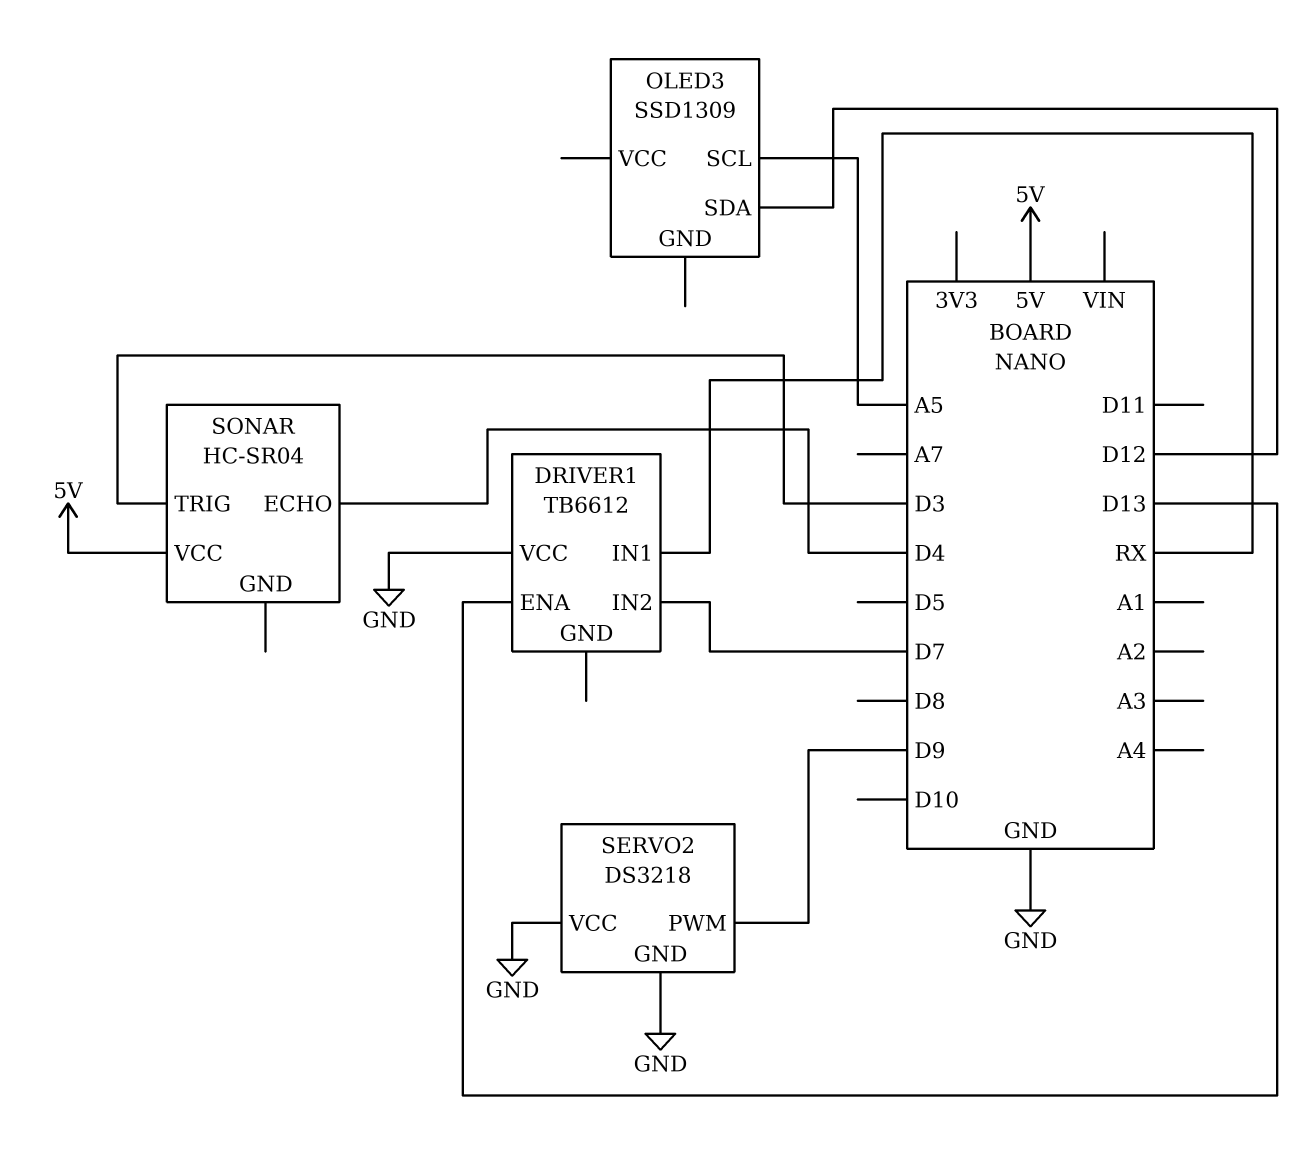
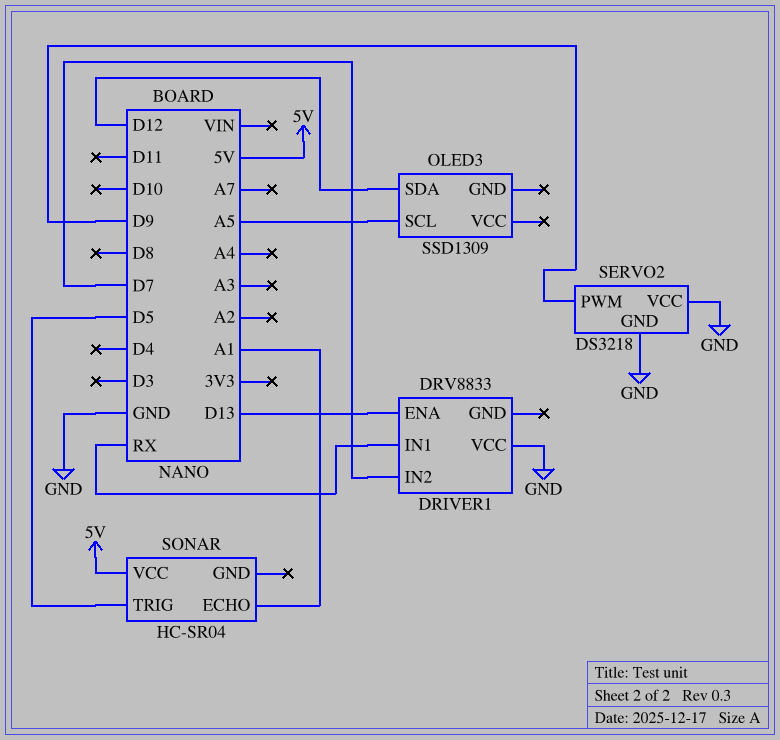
DRIVER1: TB6612 -> DRV8833
SONAR pin ECHO: D4 -> A1
SONAR pin TRIG: D3 -> D5

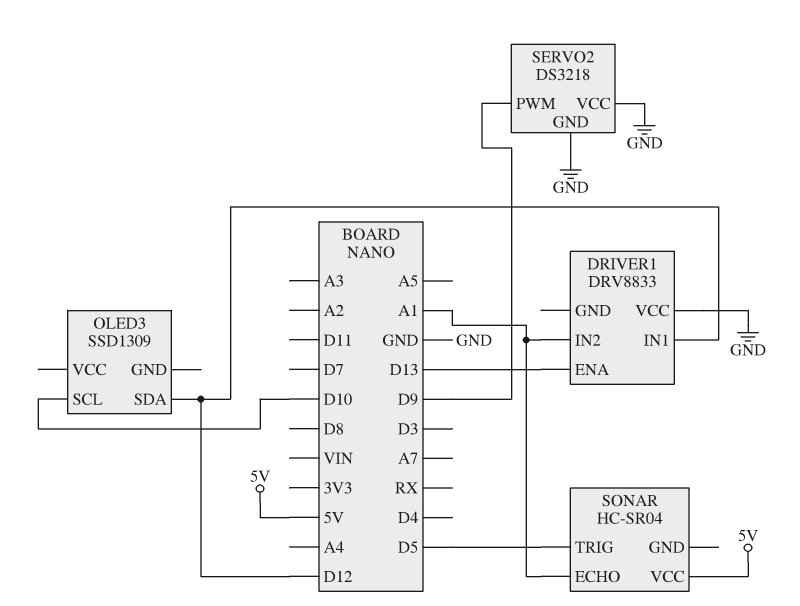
DRIVER1 pin IN1: RX -> D12
DRIVER1 pin IN2: D7 -> A1
OLED3 pin SCL: A5 -> D10

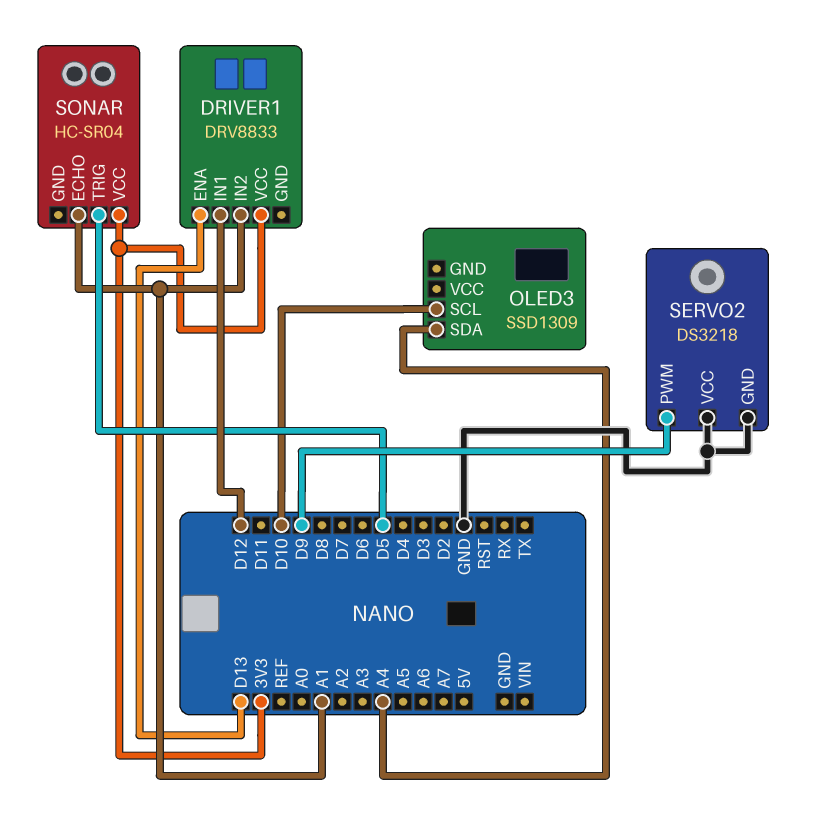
DRIVER1 pin VCC: GND -> 3V3
OLED3 pin SDA: D12 -> A4
SONAR pin VCC: 5V -> 3V3

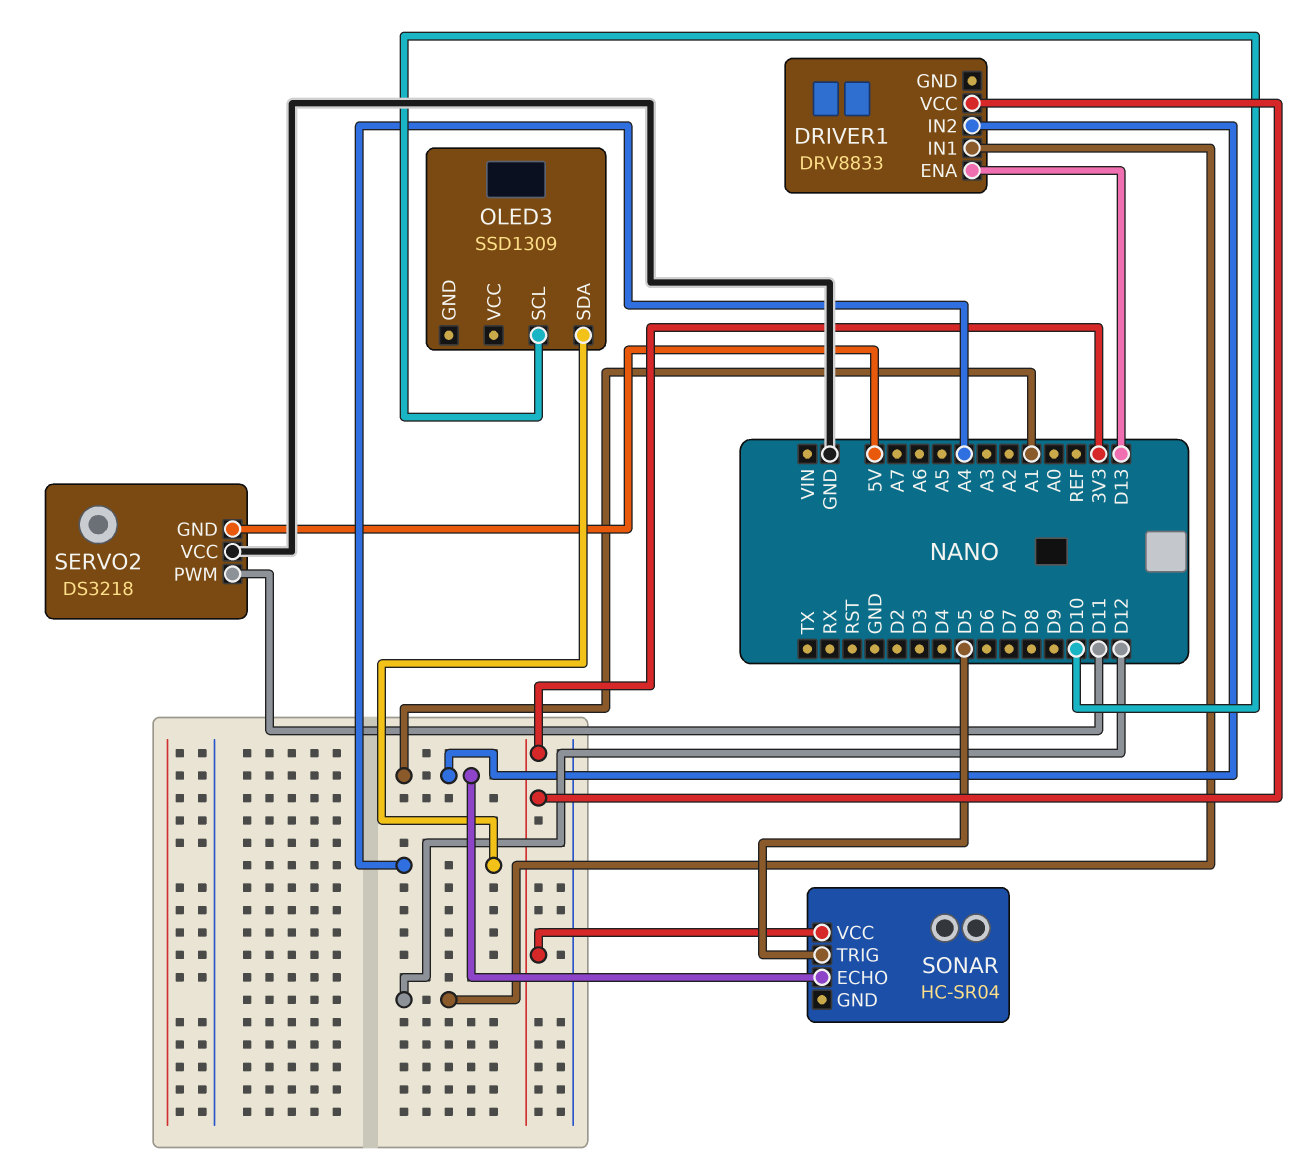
SERVO2 pin GND: GND -> 5V
SERVO2 pin PWM: D9 -> D11

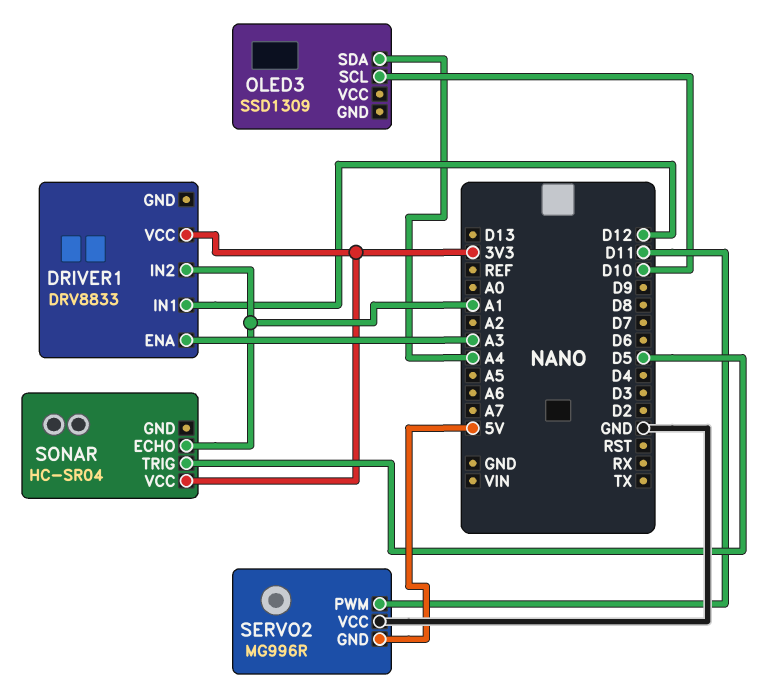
DRIVER1 pin ENA: D13 -> A3
SERVO2: DS3218 -> MG996R

